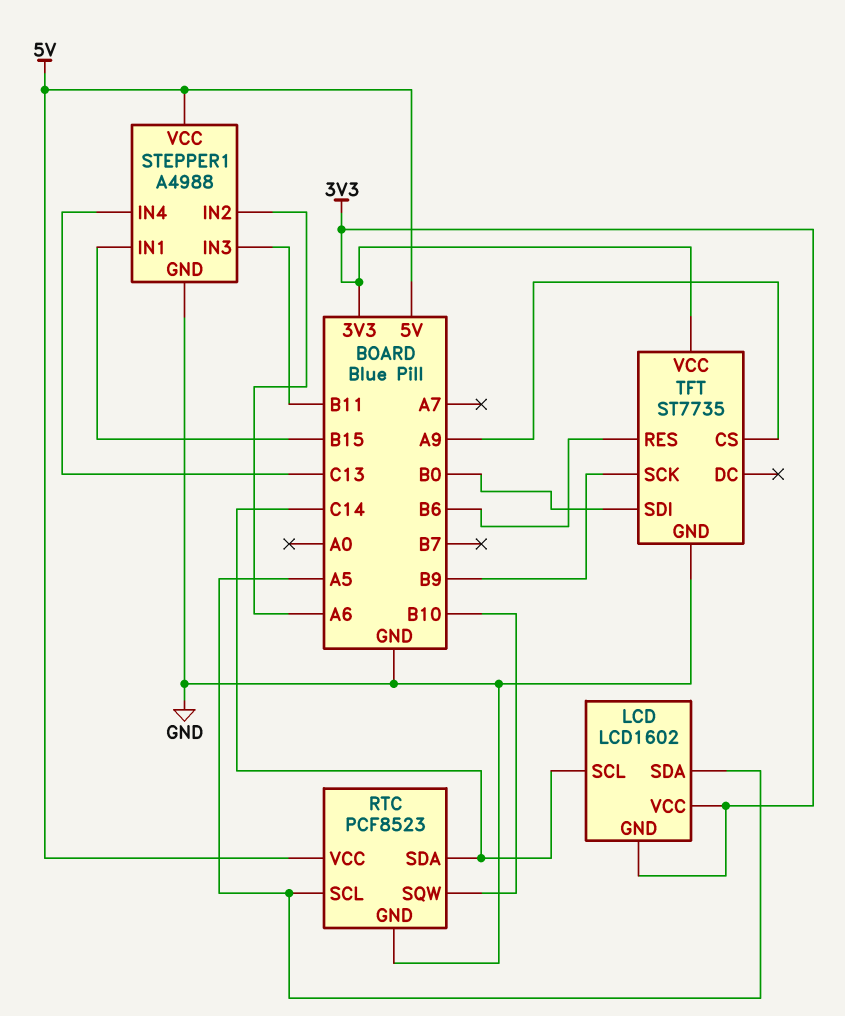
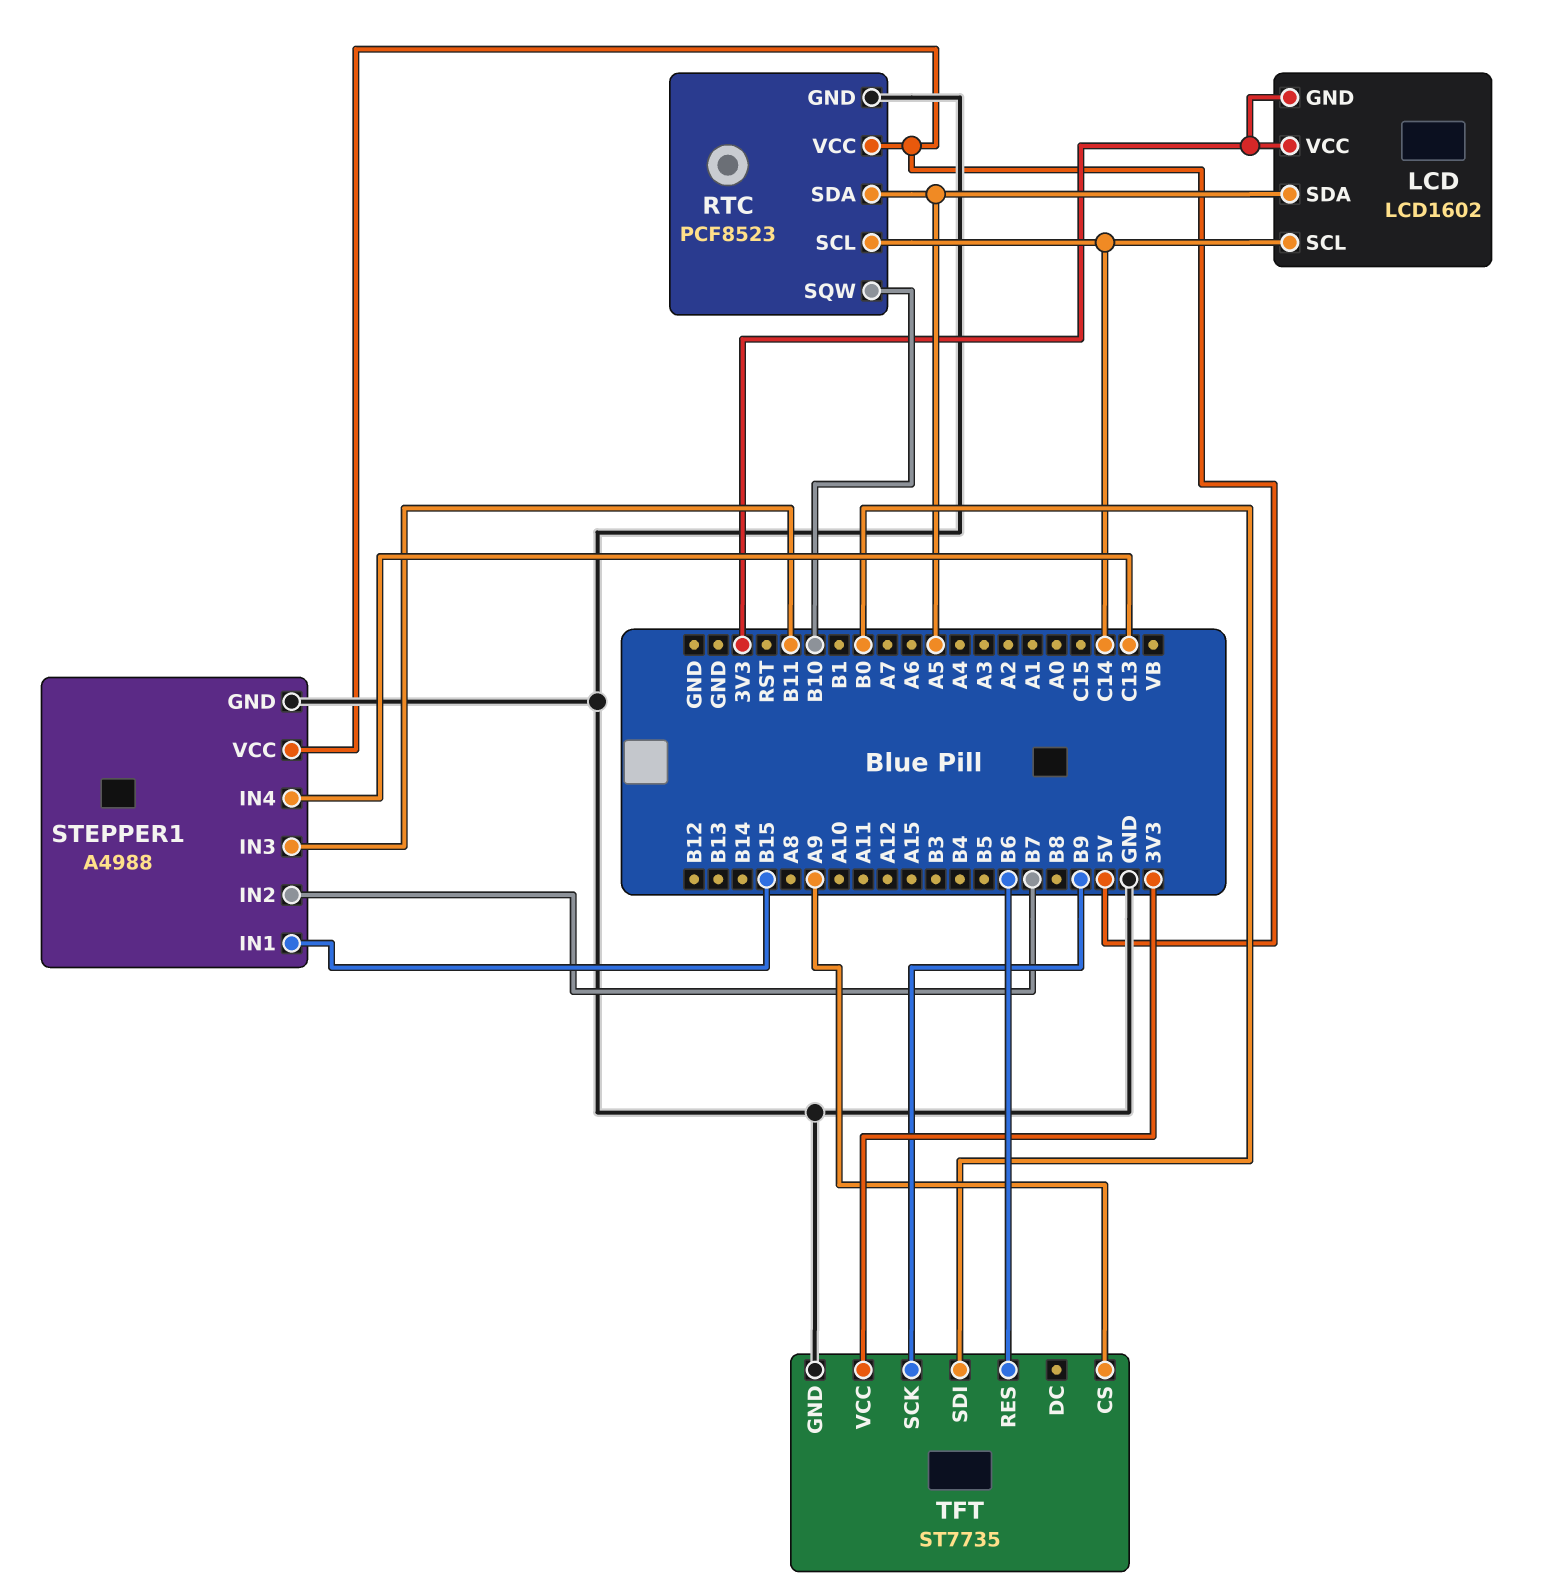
RTC pin SCL: A5 -> C14
RTC pin SDA: C14 -> A5
STEPPER1 pin IN2: A6 -> B7

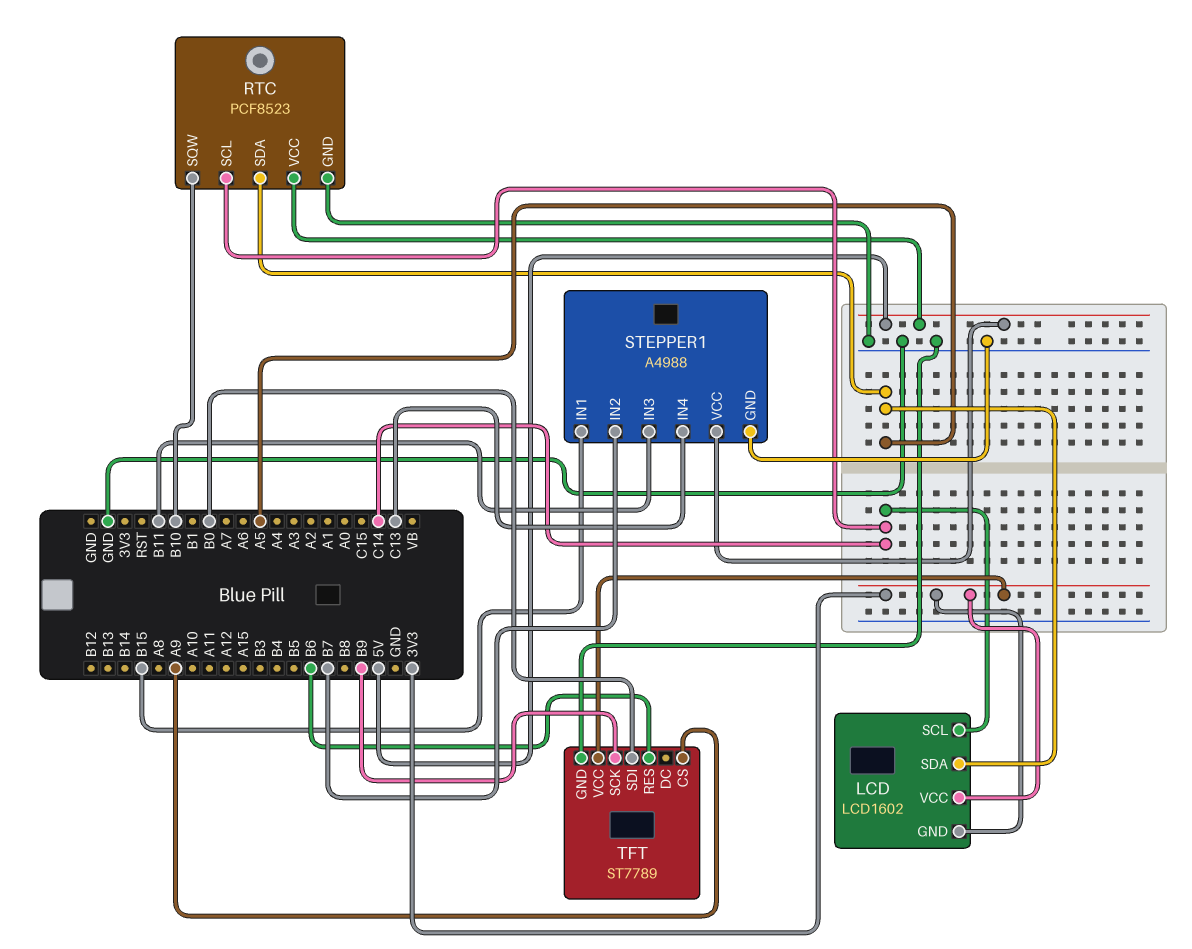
TFT: ST7735 -> ST7789

